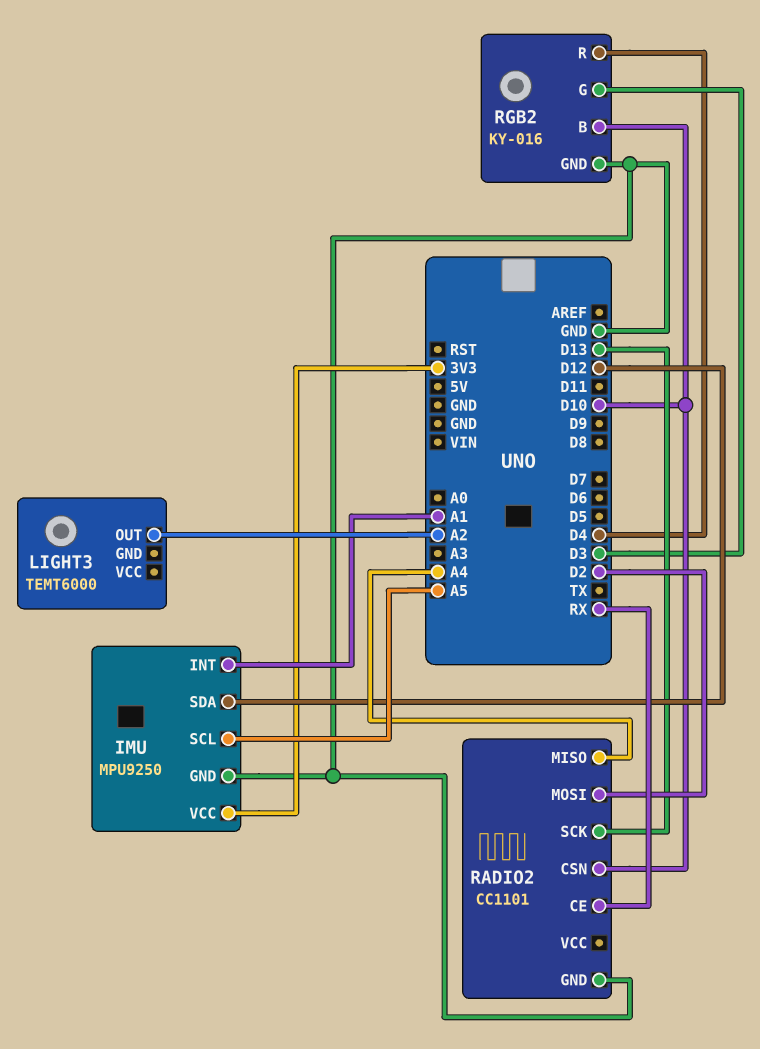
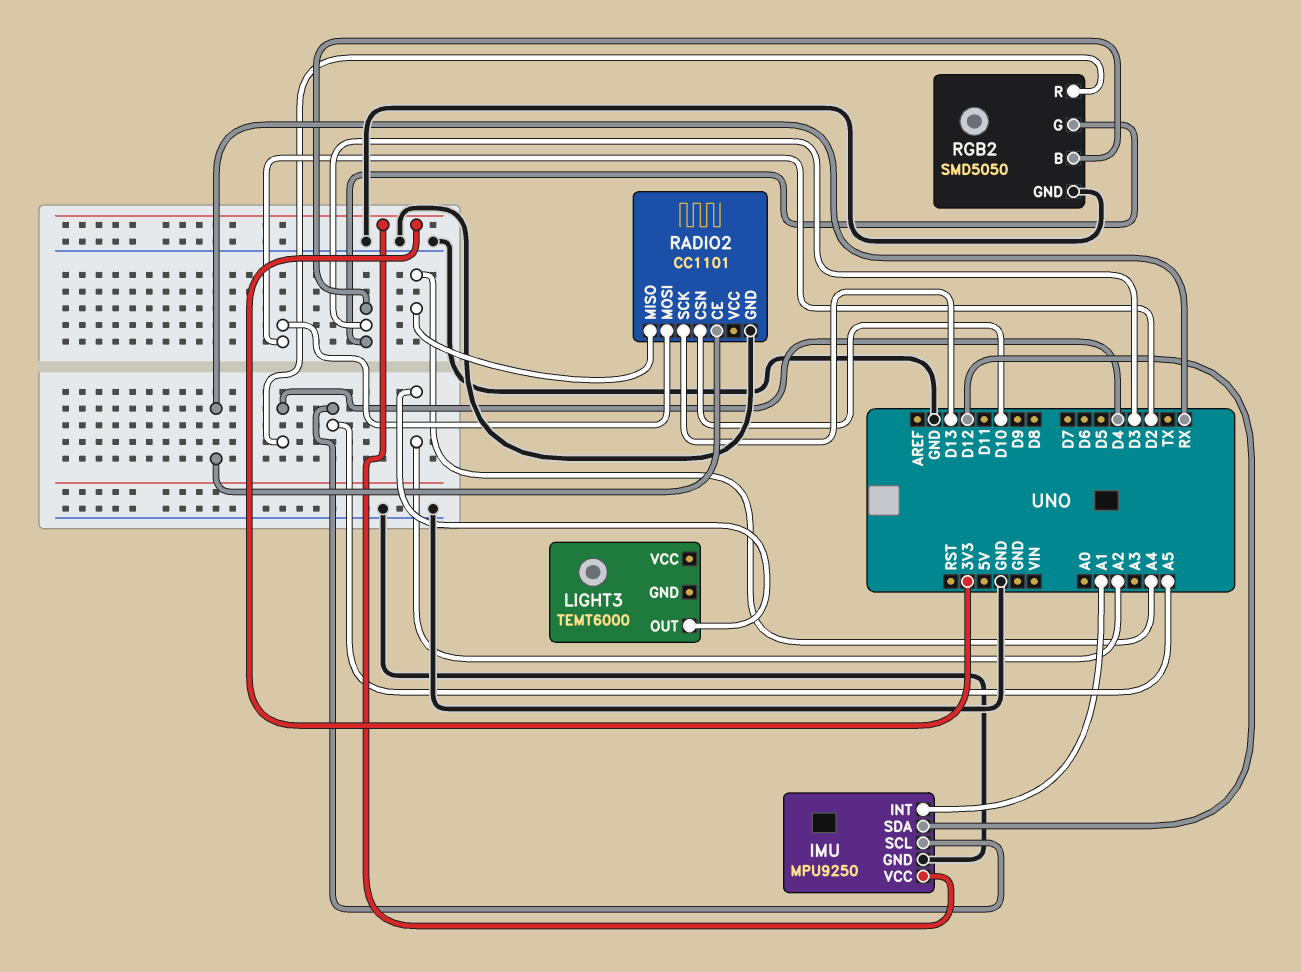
RGB2: KY-016 -> SMD5050
RGB2 pin B: D10 -> D3

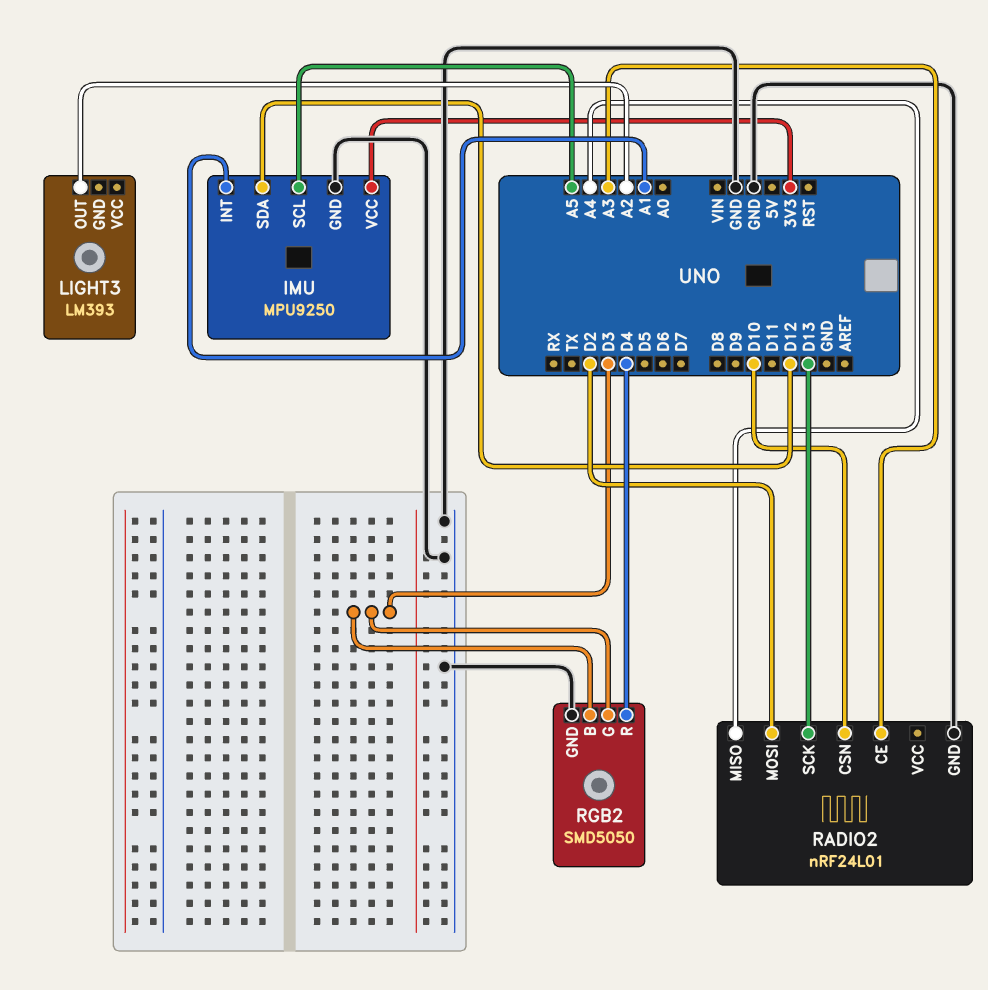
LIGHT3: TEMT6000 -> LM393
RADIO2: CC1101 -> nRF24L01
RADIO2 pin CE: RX -> A3

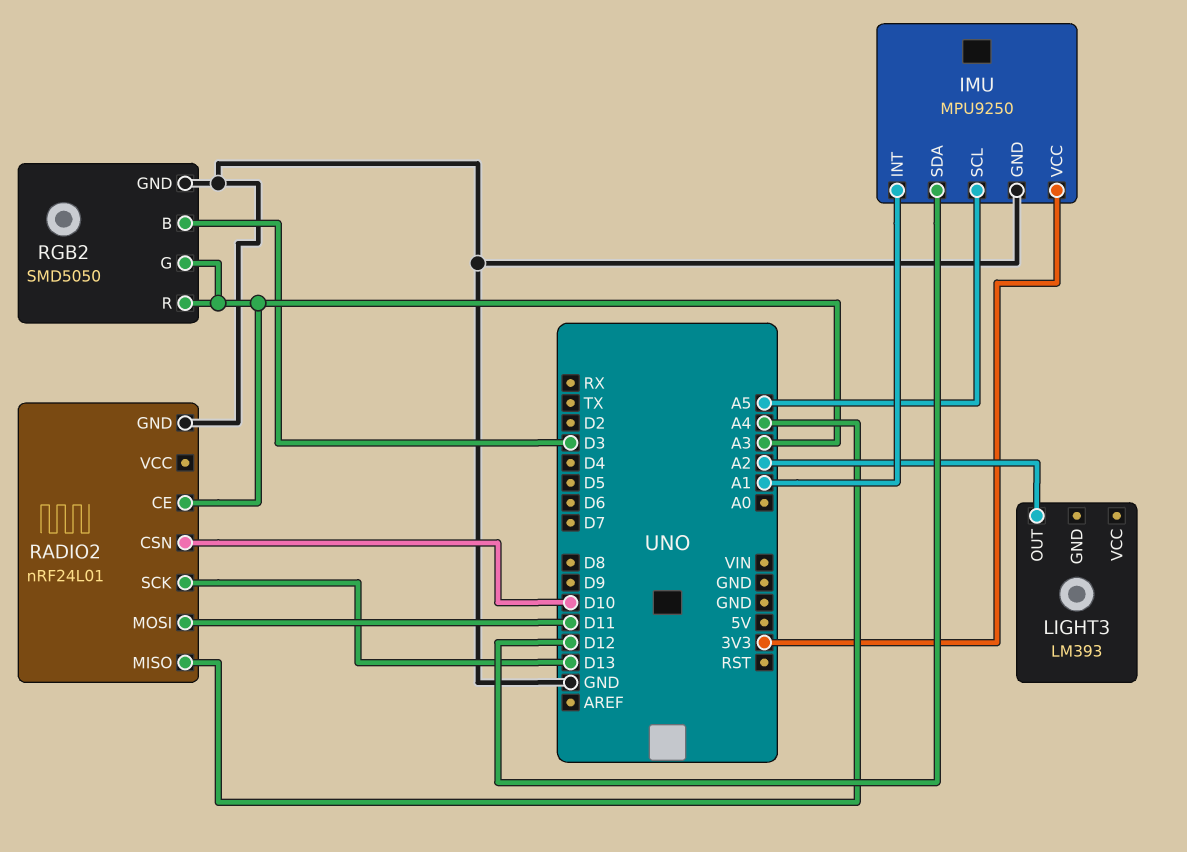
RADIO2 pin MOSI: D2 -> D11
RGB2 pin G: D3 -> A3
RGB2 pin R: D4 -> A3

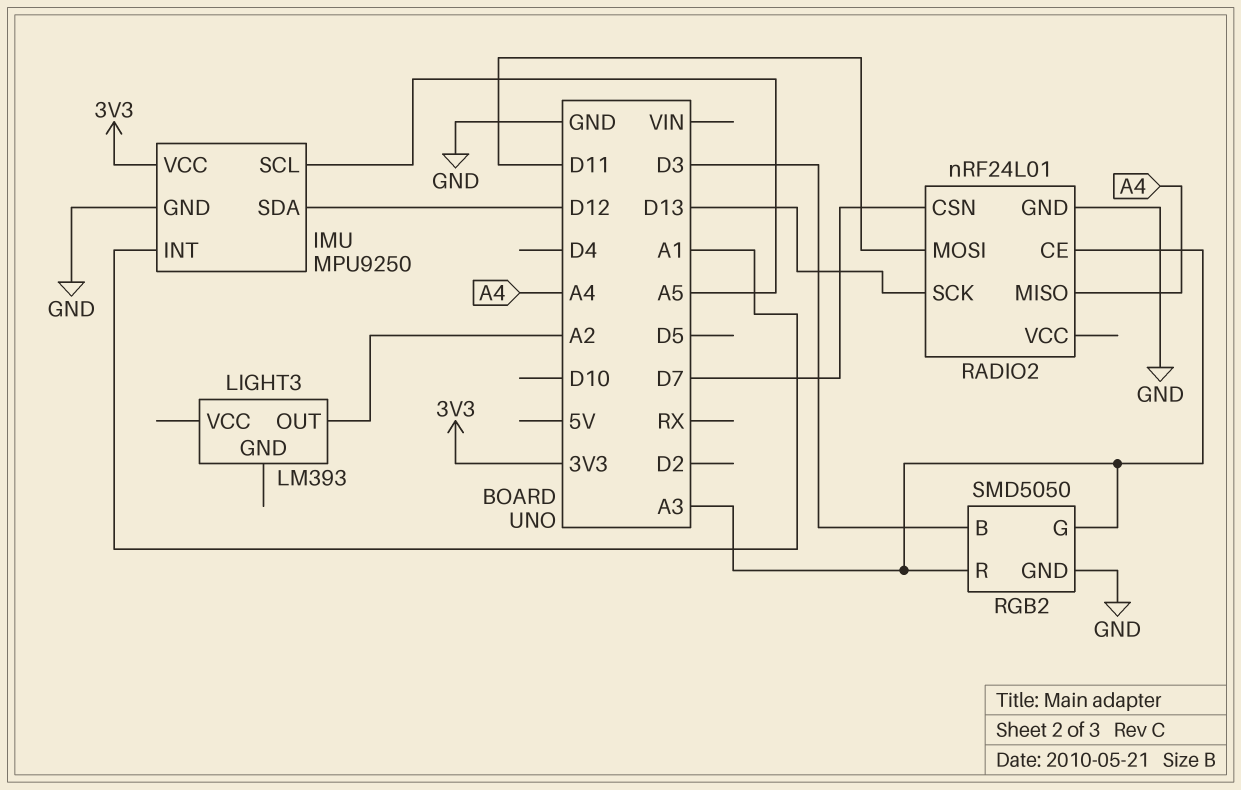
RADIO2 pin CSN: D10 -> D7

